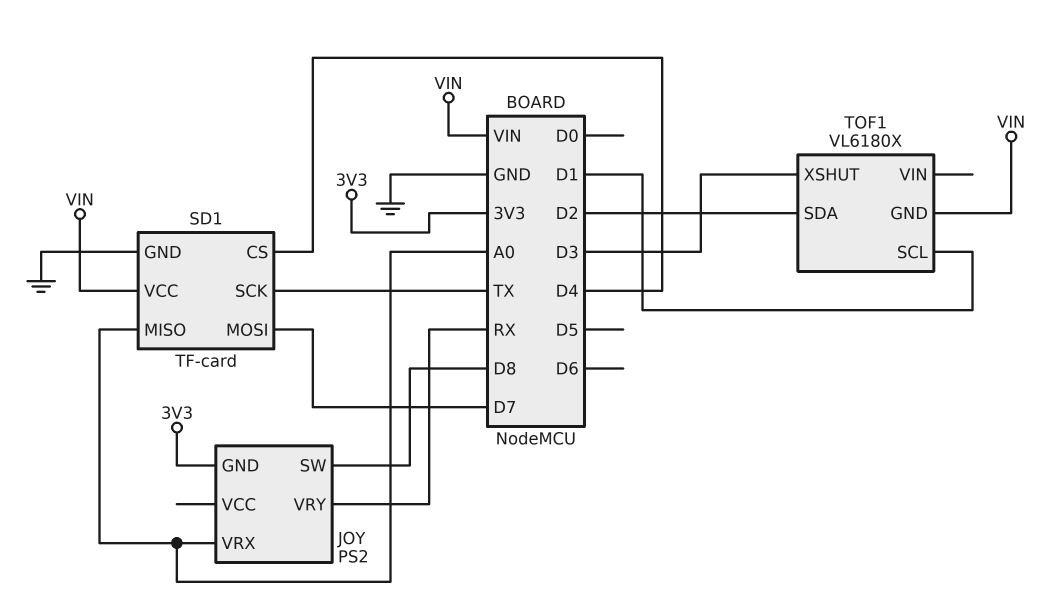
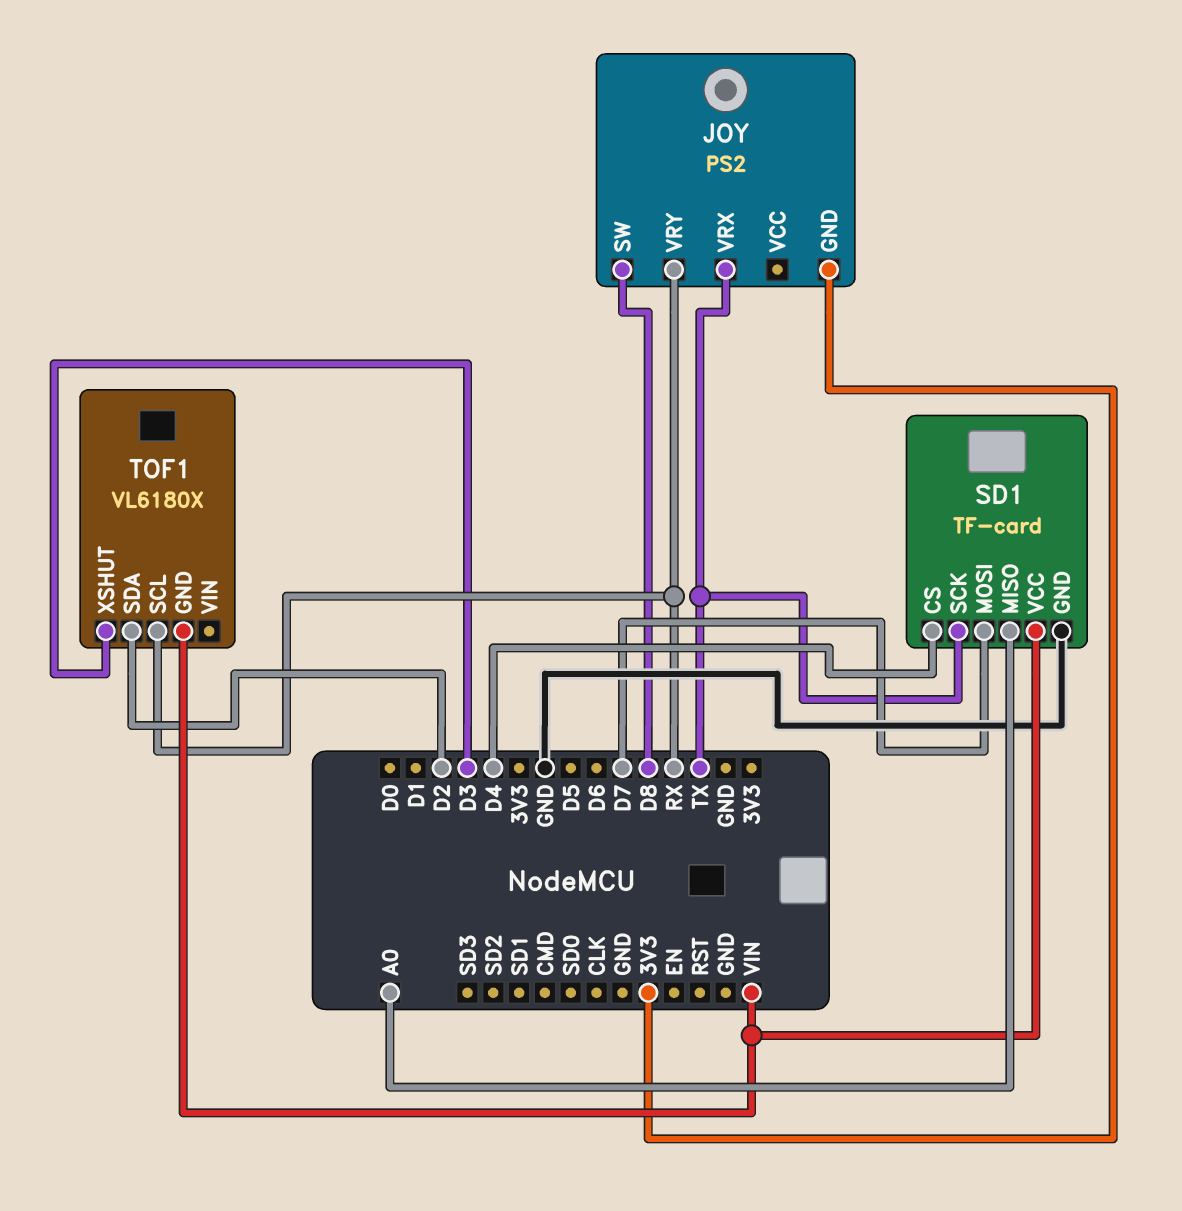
JOY pin VRX: A0 -> TX
TOF1 pin SCL: D1 -> RX

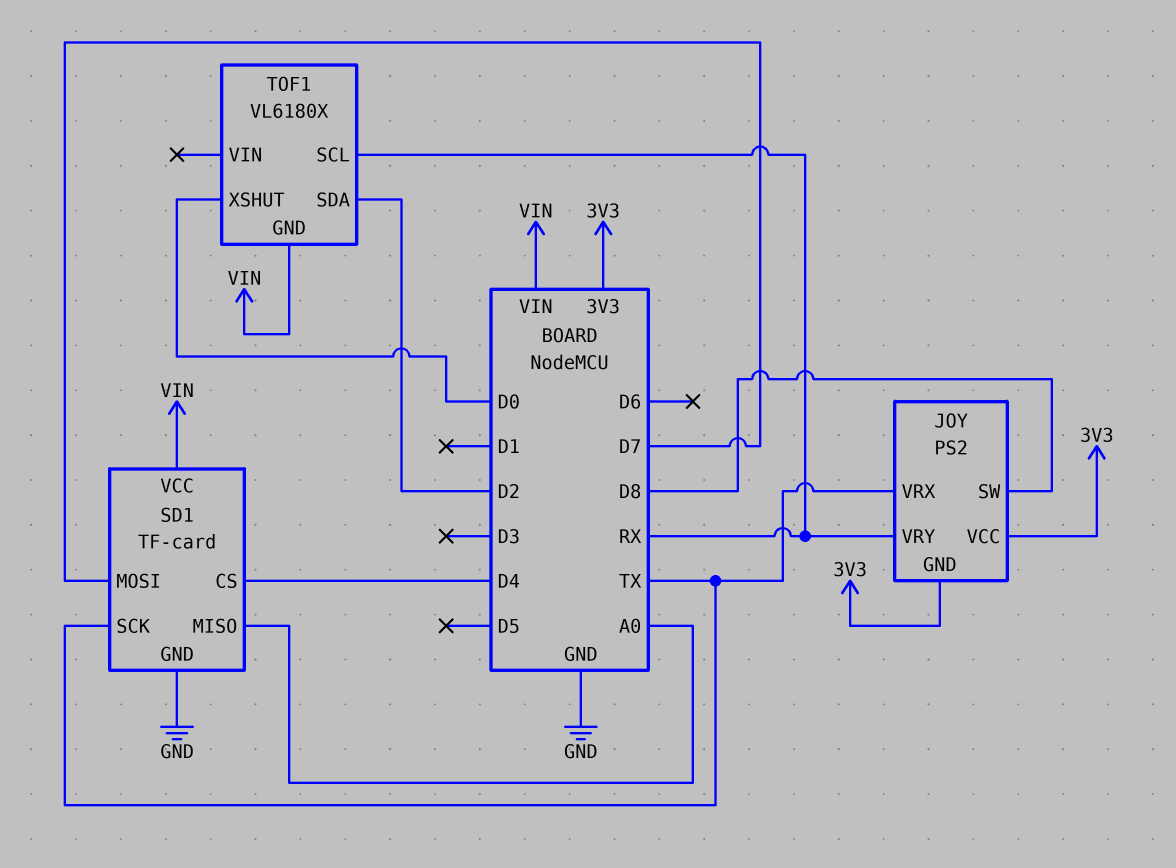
JOY pin VCC: none -> 3V3
TOF1 pin XSHUT: D3 -> D0

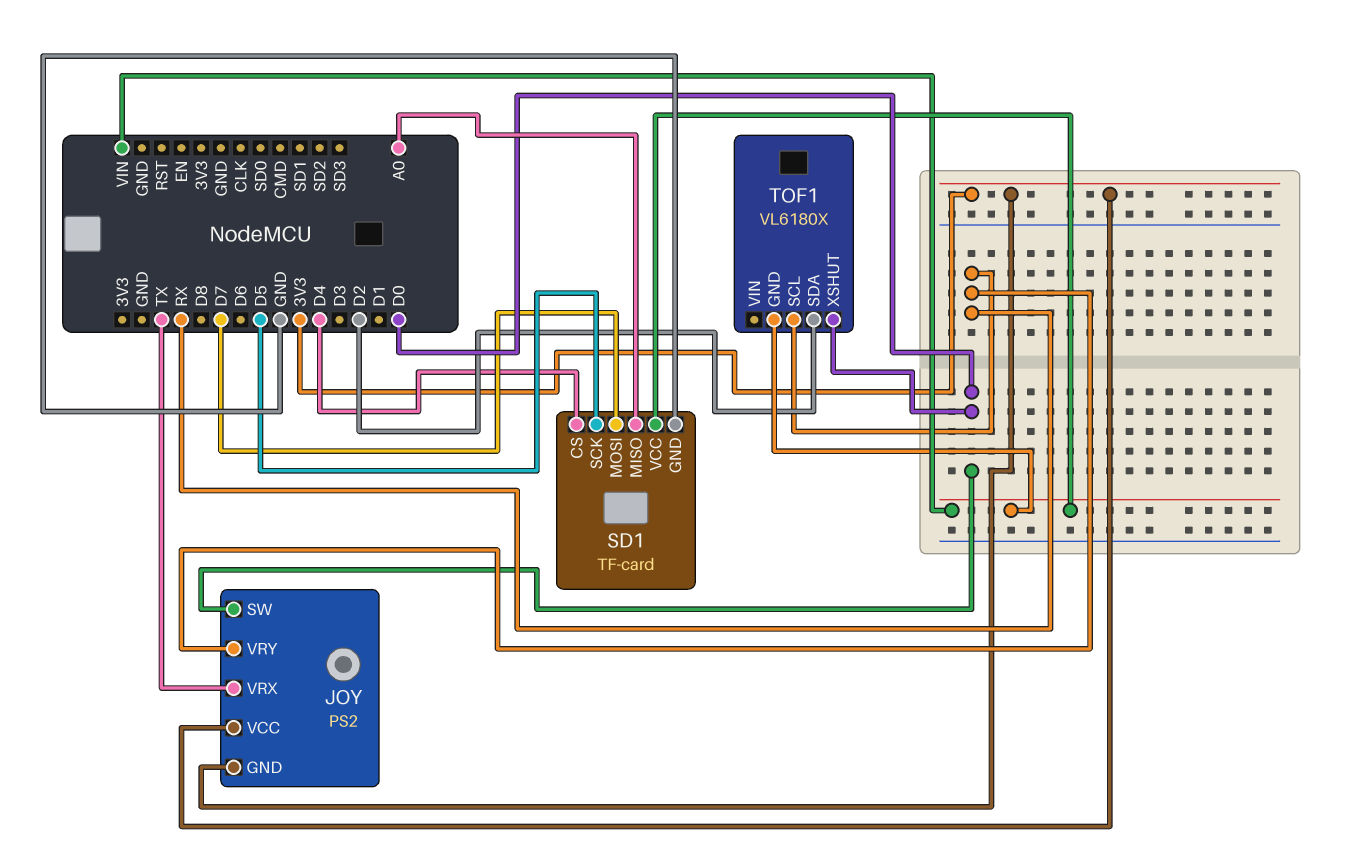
JOY pin SW: D8 -> D0
SD1 pin SCK: TX -> D5

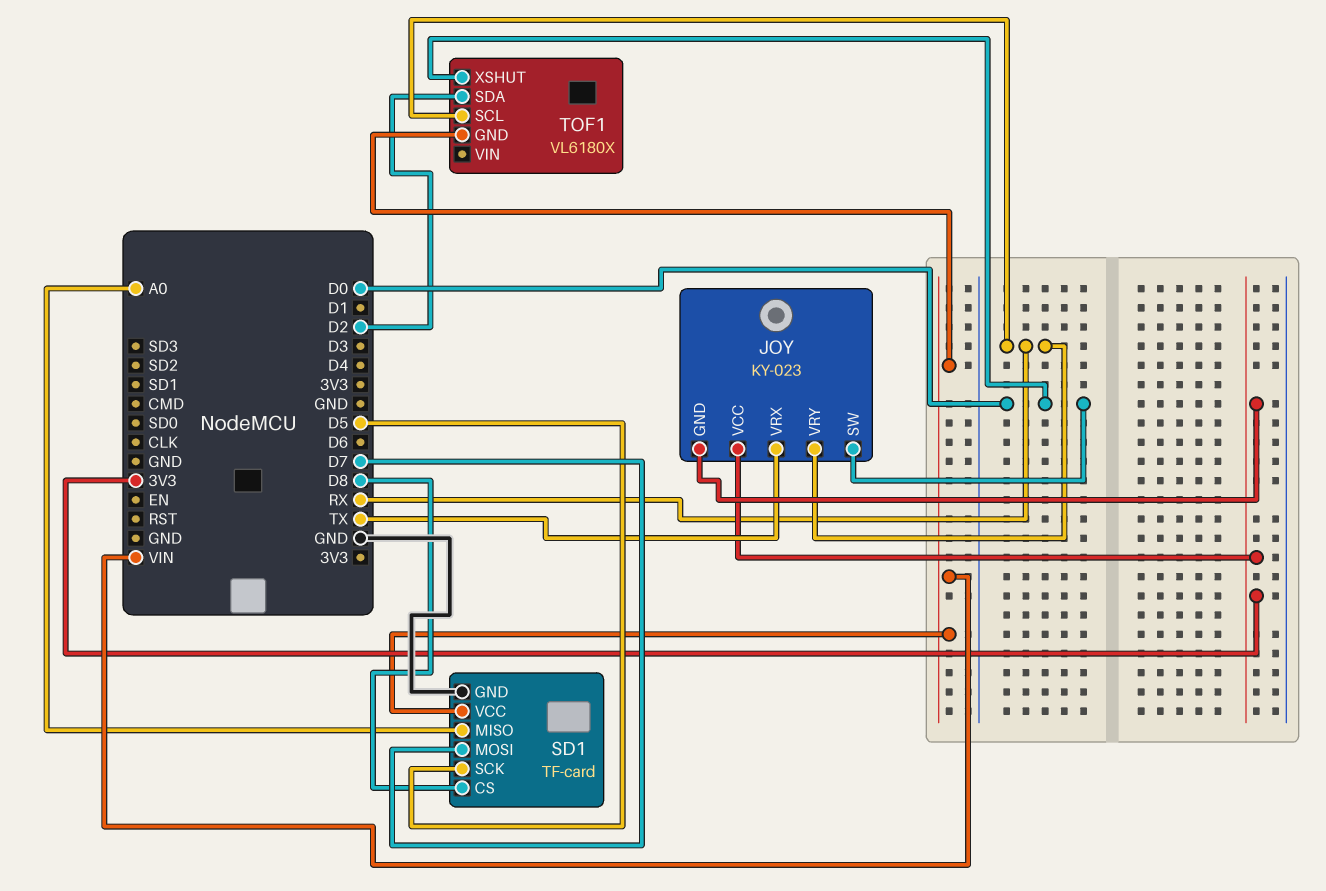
JOY: PS2 -> KY-023
SD1 pin CS: D4 -> D8

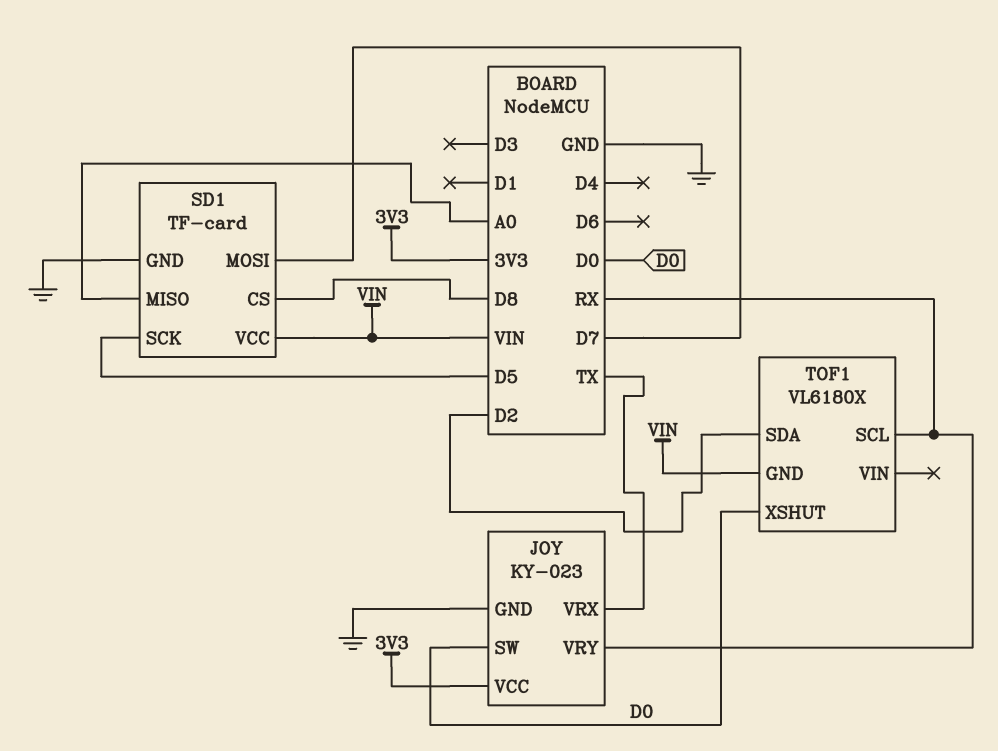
JOY pin GND: 3V3 -> GND

